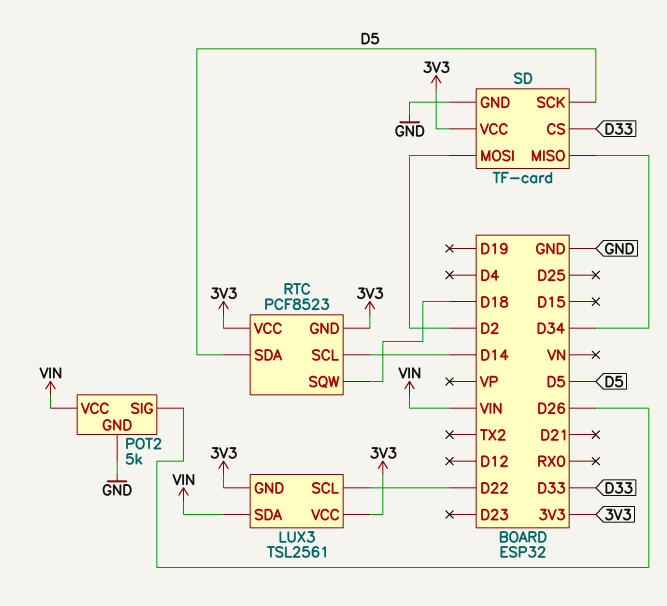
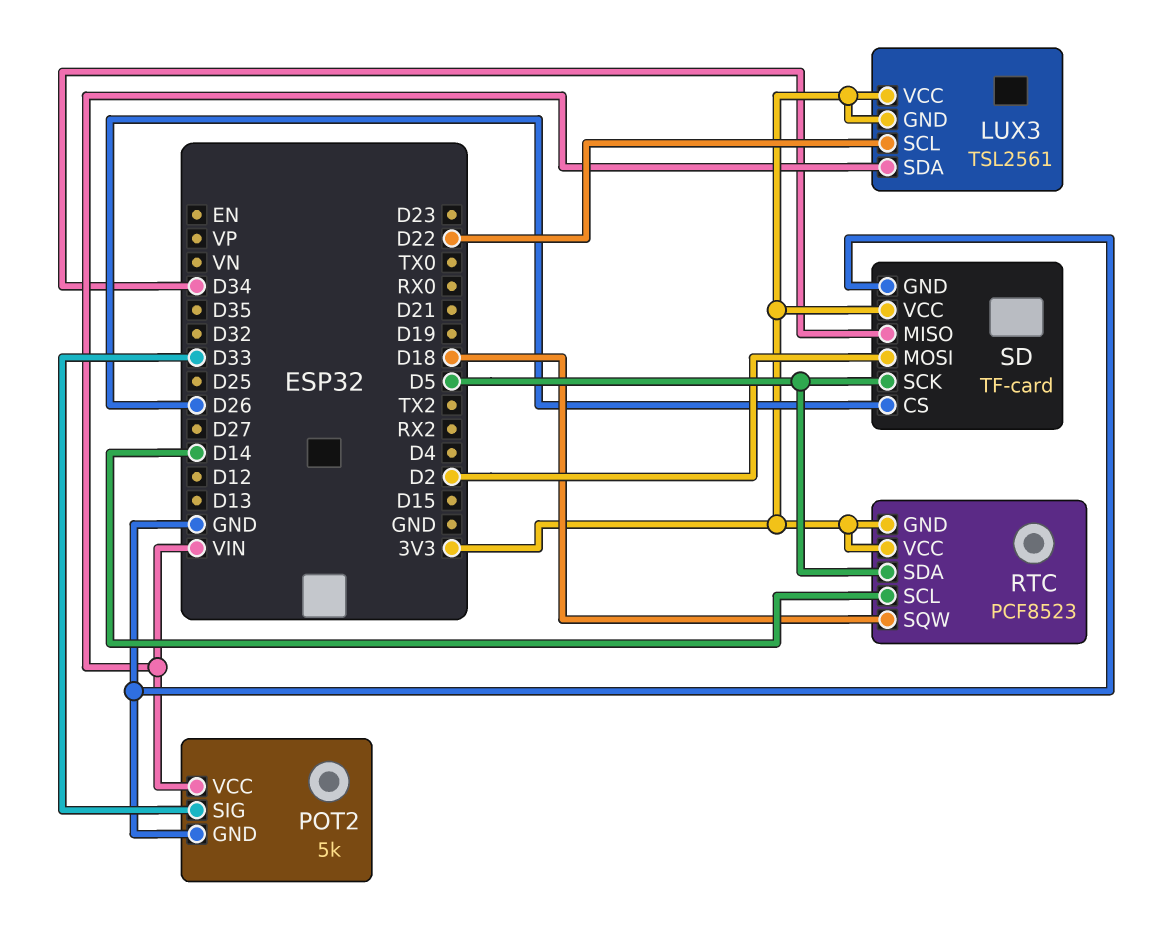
POT2 pin SIG: D26 -> D33
SD pin CS: D33 -> D26

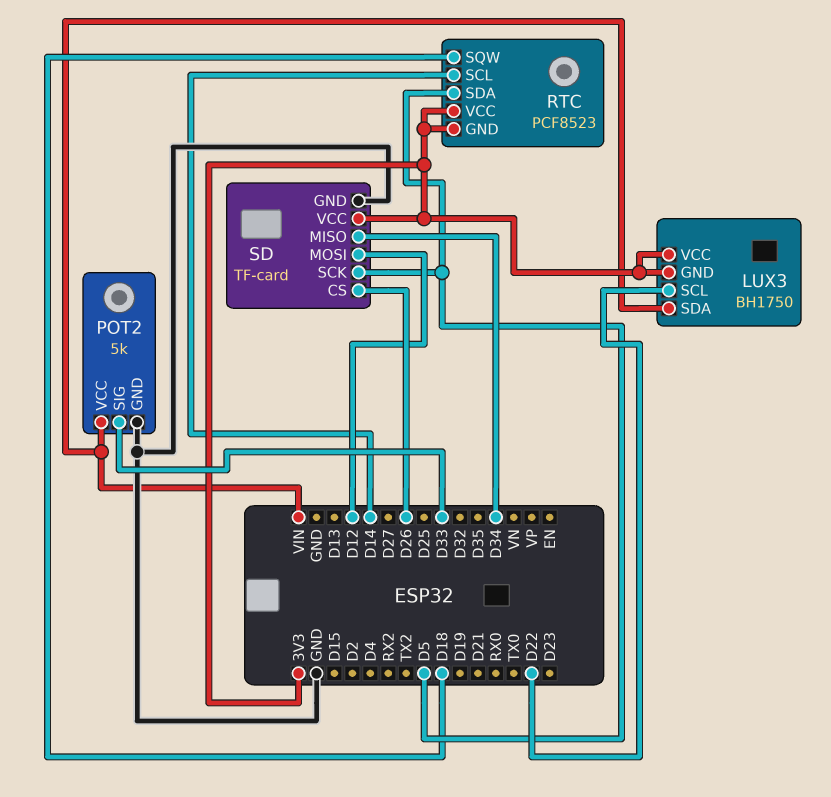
LUX3: TSL2561 -> BH1750
SD pin MOSI: D2 -> D12

